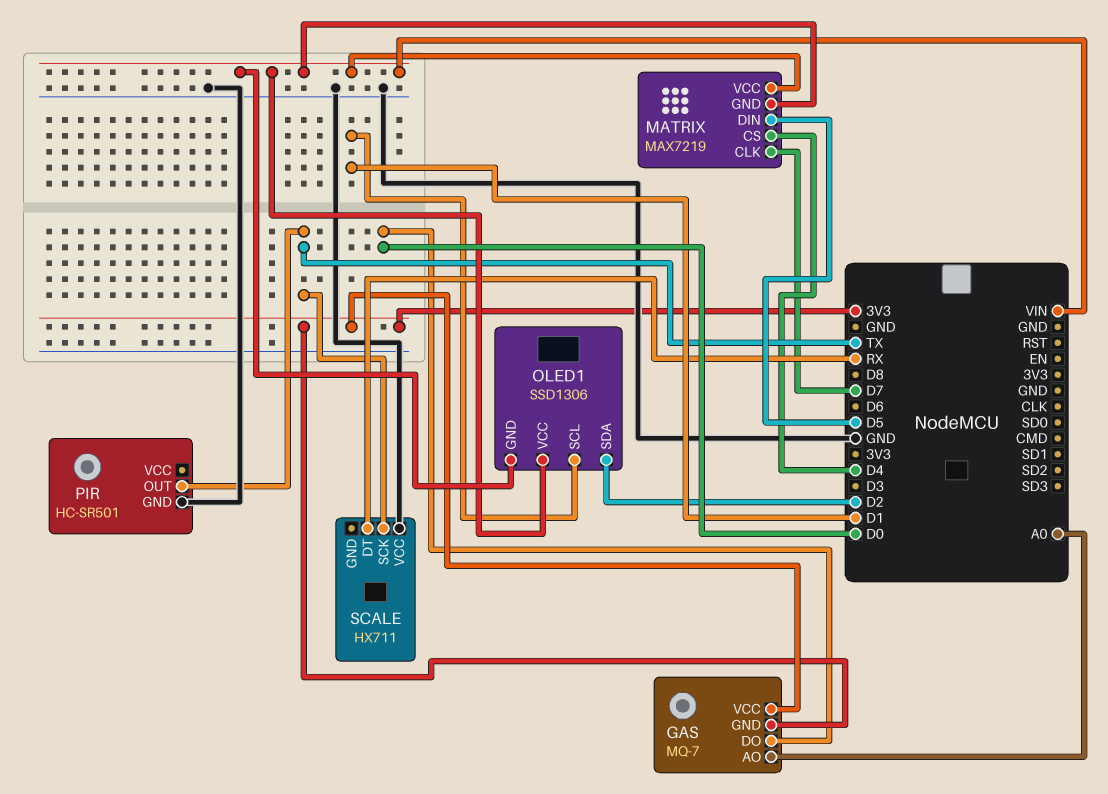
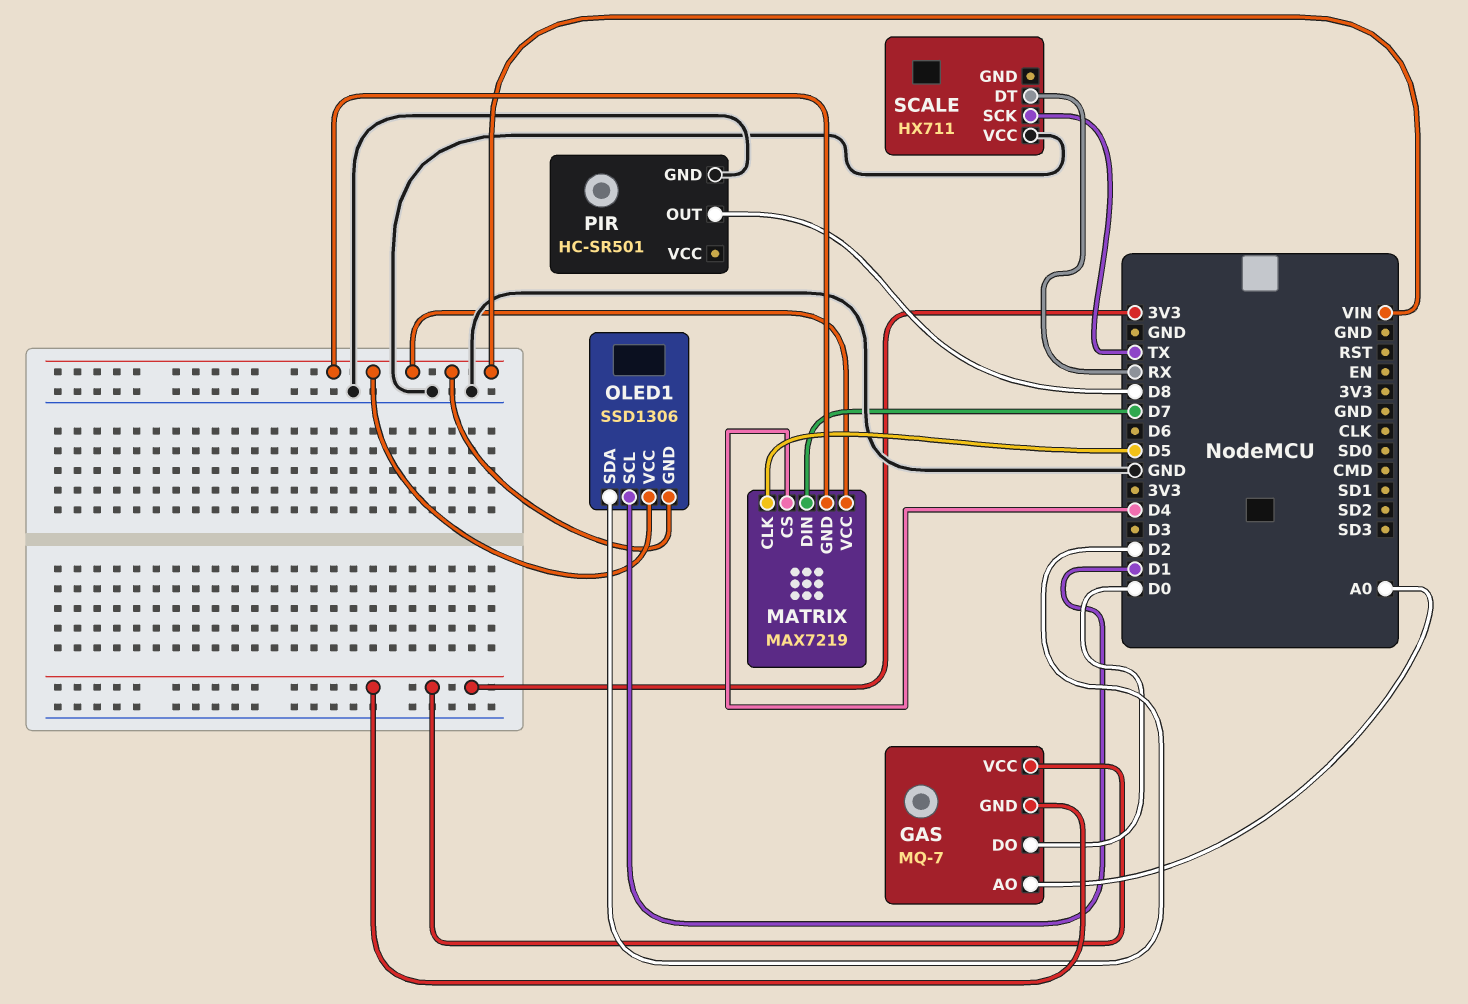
MATRIX pin CLK: D7 -> D5
MATRIX pin DIN: D5 -> D7
PIR pin OUT: TX -> D8

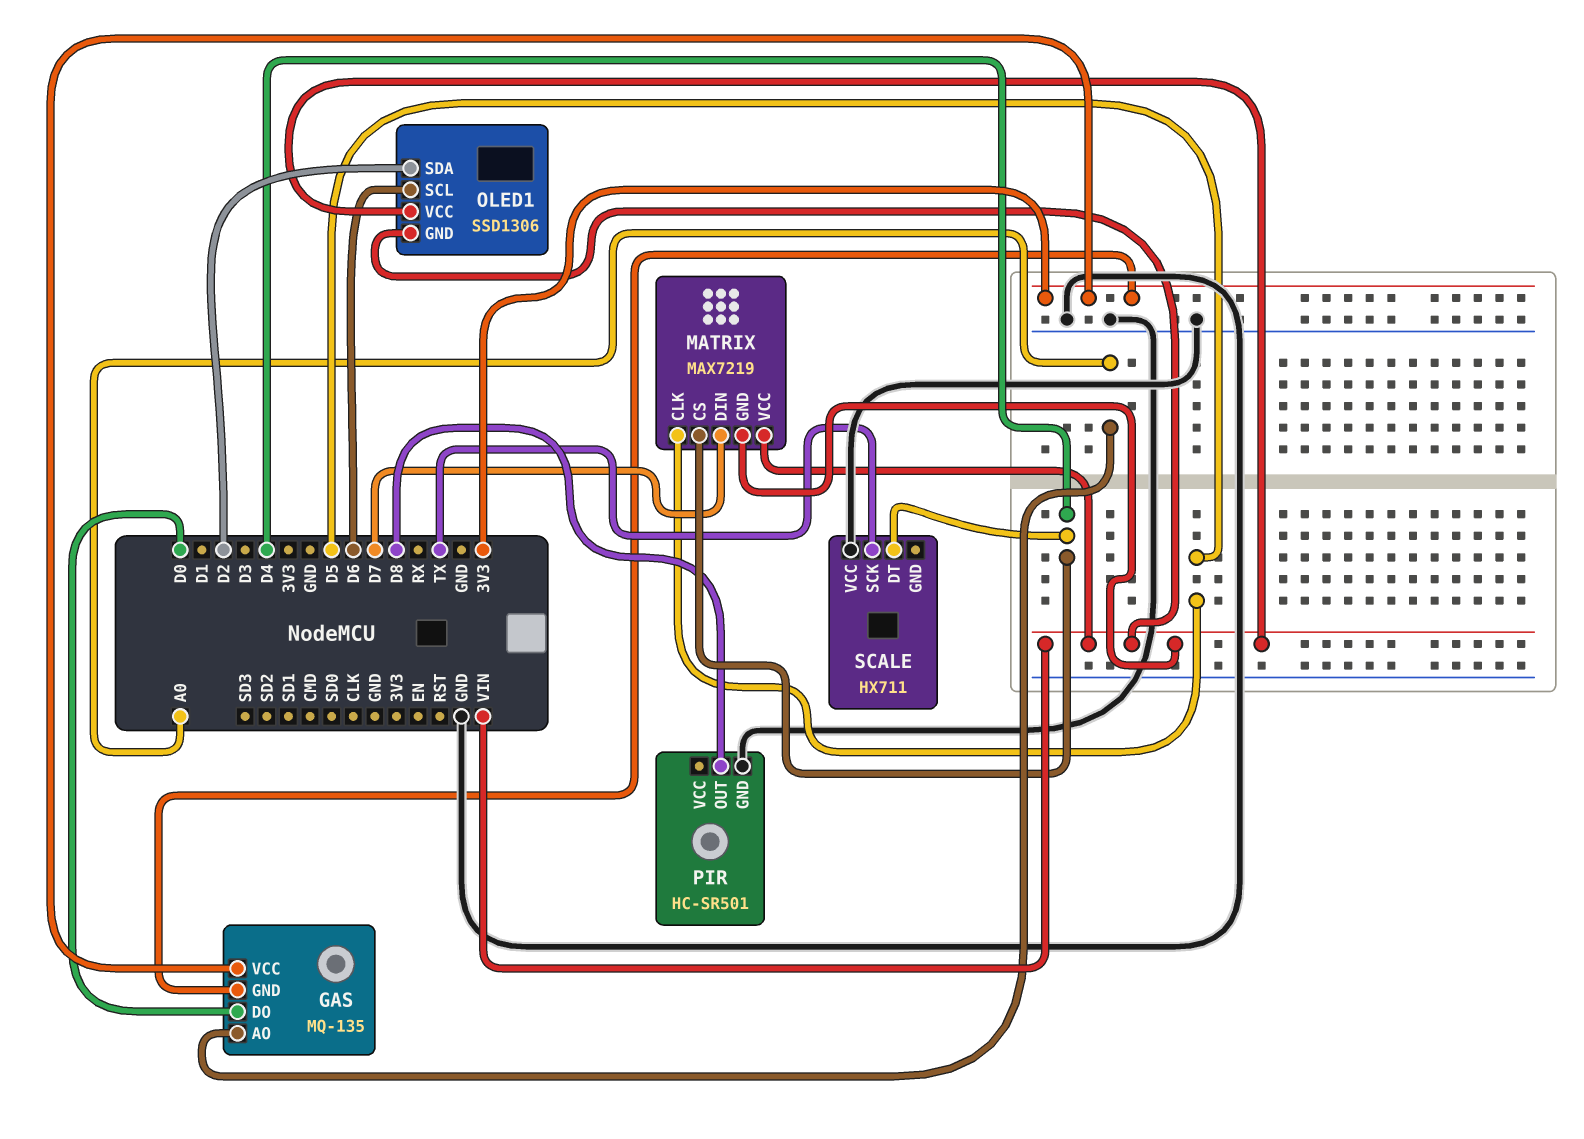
GAS: MQ-7 -> MQ-135
OLED1 pin SCL: D1 -> D6
SCALE pin DT: RX -> D4

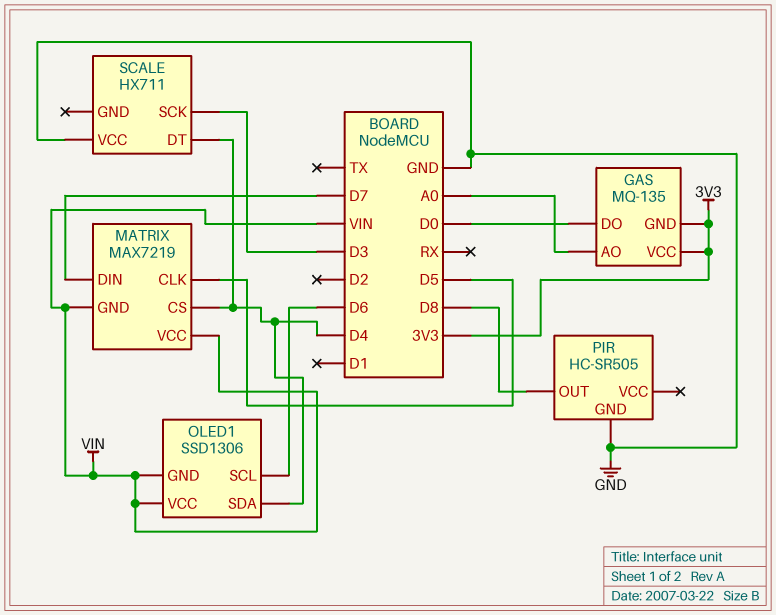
OLED1 pin SDA: D2 -> D4
PIR: HC-SR501 -> HC-SR505
SCALE pin SCK: TX -> D3

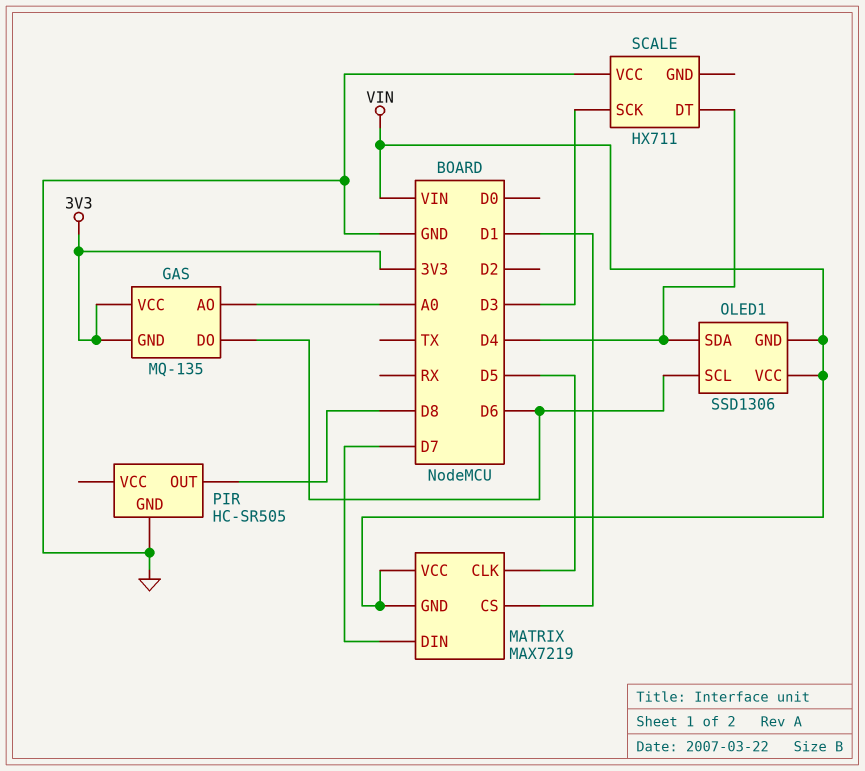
GAS pin DO: D0 -> D6
MATRIX pin CS: D4 -> D1

